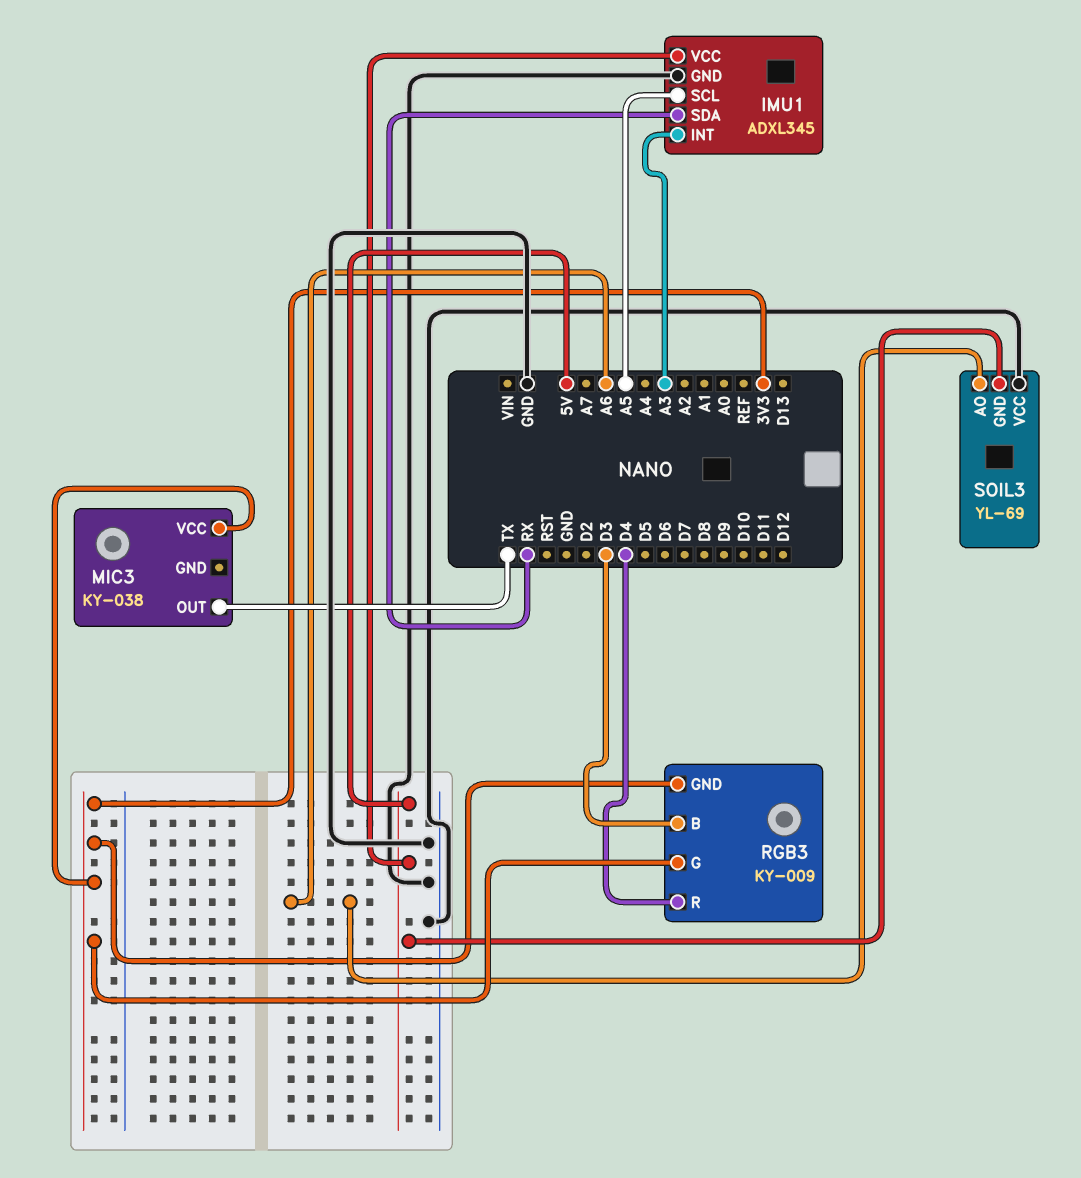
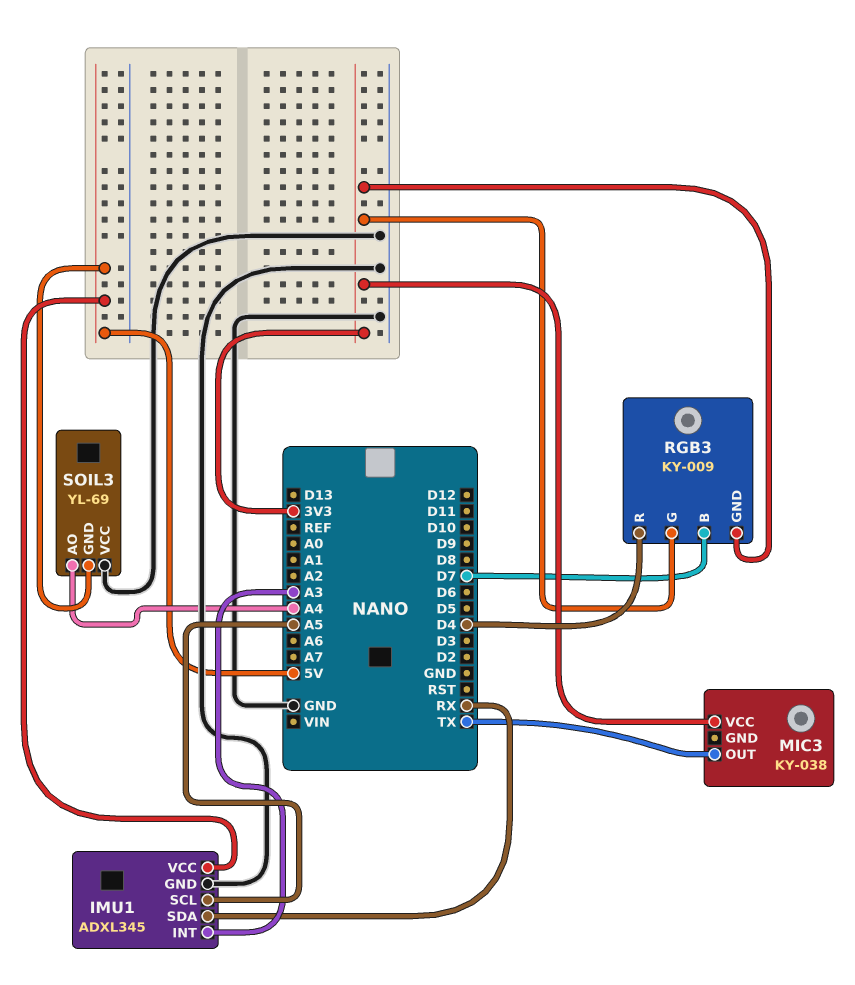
RGB3 pin B: D3 -> D7
SOIL3 pin AO: A6 -> A4

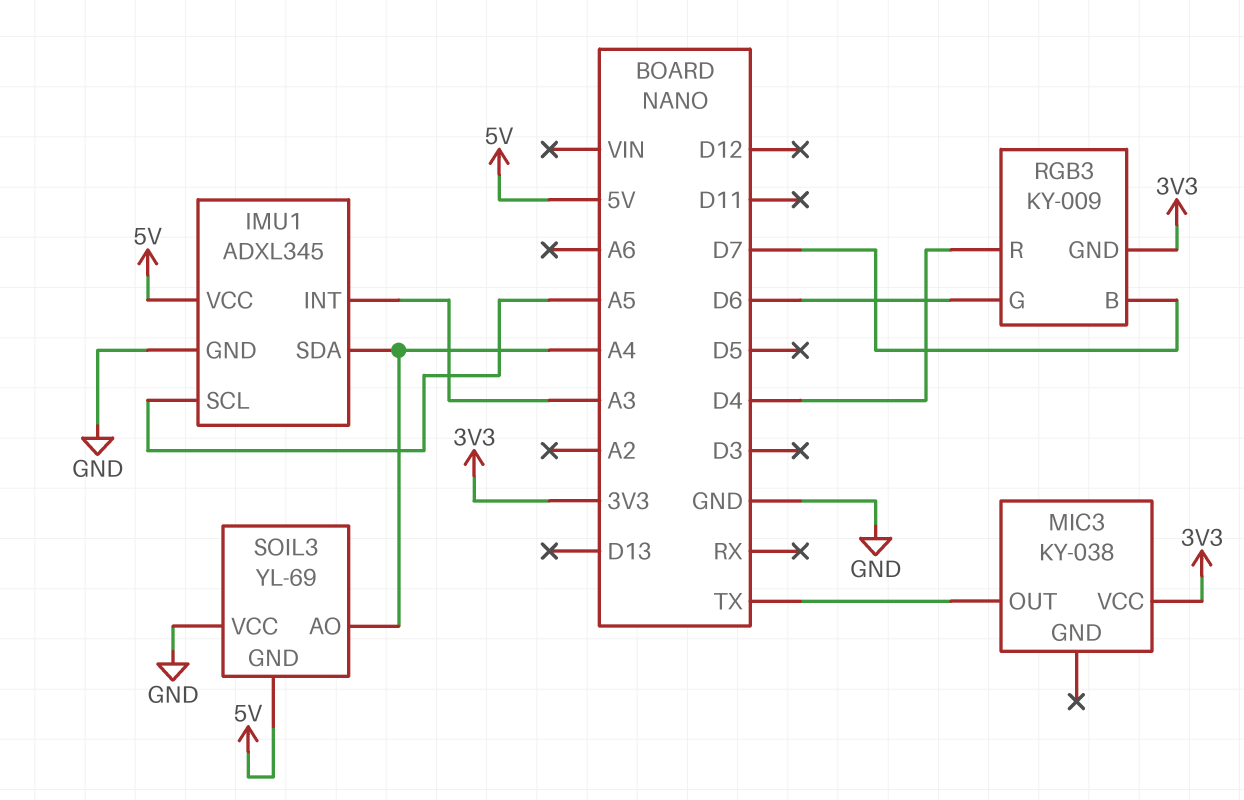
IMU1 pin SDA: RX -> A4
RGB3 pin G: 3V3 -> D6

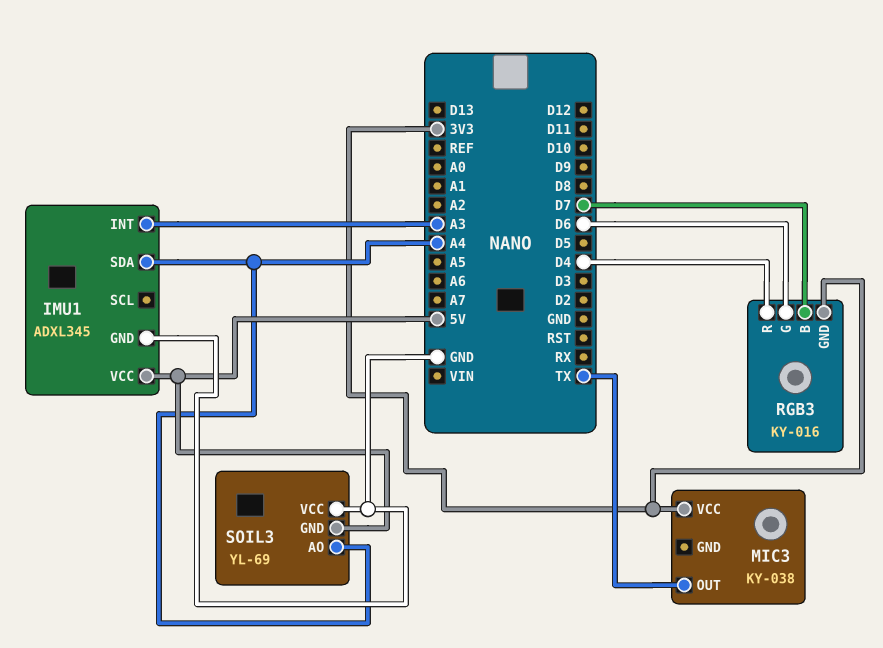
IMU1 pin SCL: A5 -> none
RGB3: KY-009 -> KY-016

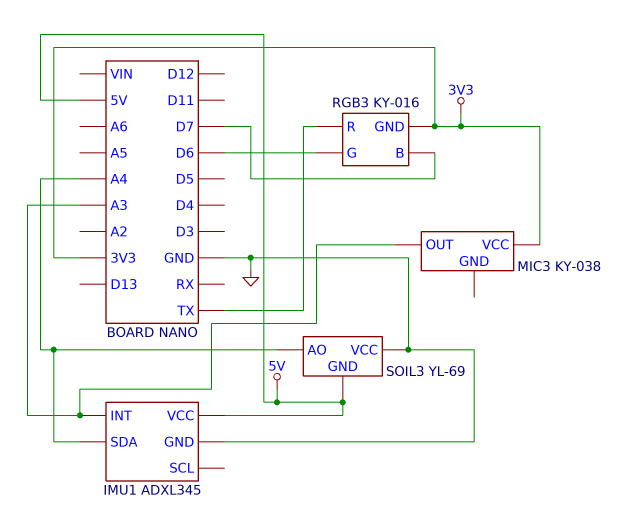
MIC3 pin OUT: TX -> A3
RGB3 pin R: D4 -> TX

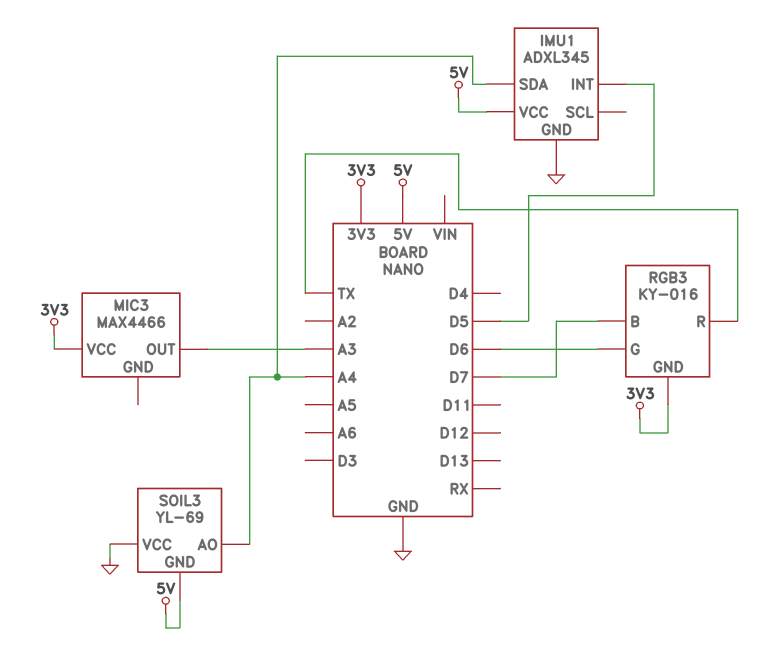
IMU1 pin INT: A3 -> D5
MIC3: KY-038 -> MAX4466

